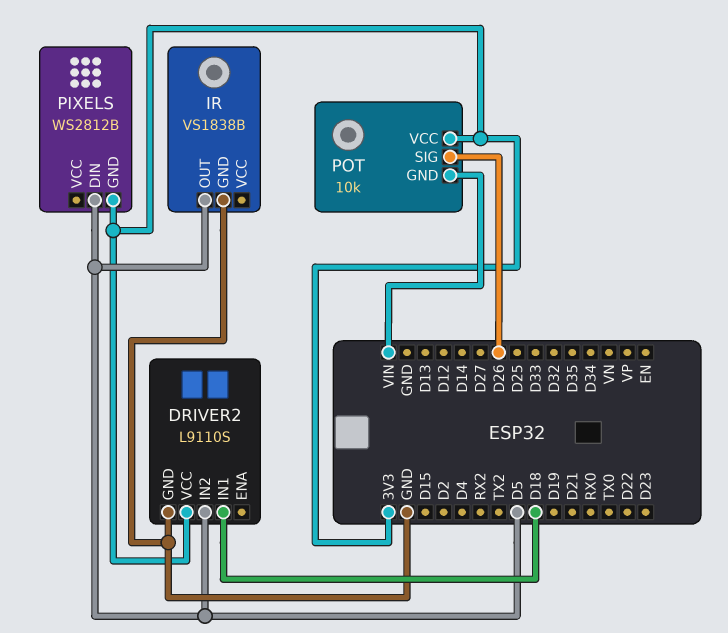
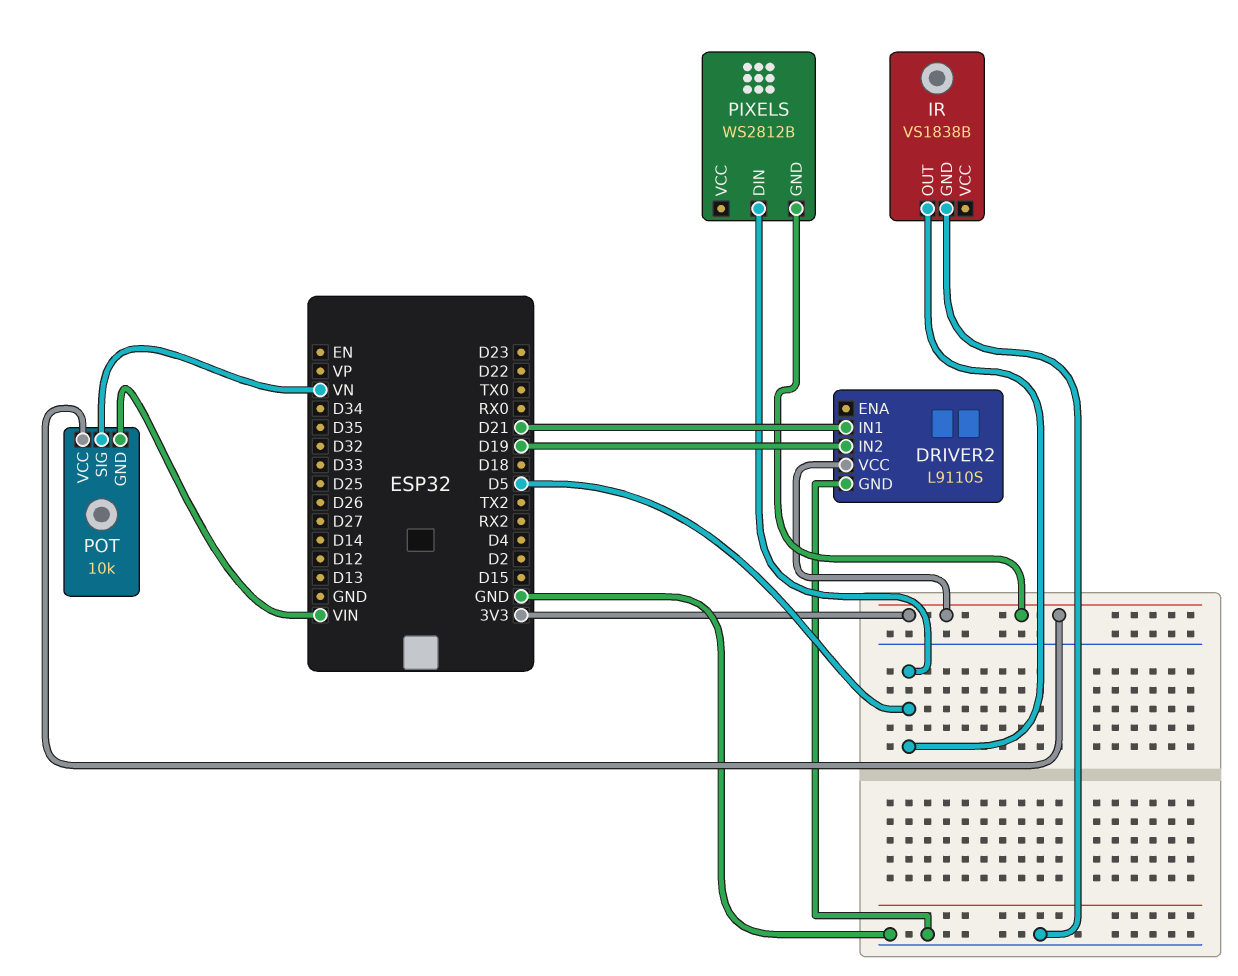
DRIVER2 pin IN1: D18 -> D21
DRIVER2 pin IN2: D5 -> D19
POT pin SIG: D26 -> VN

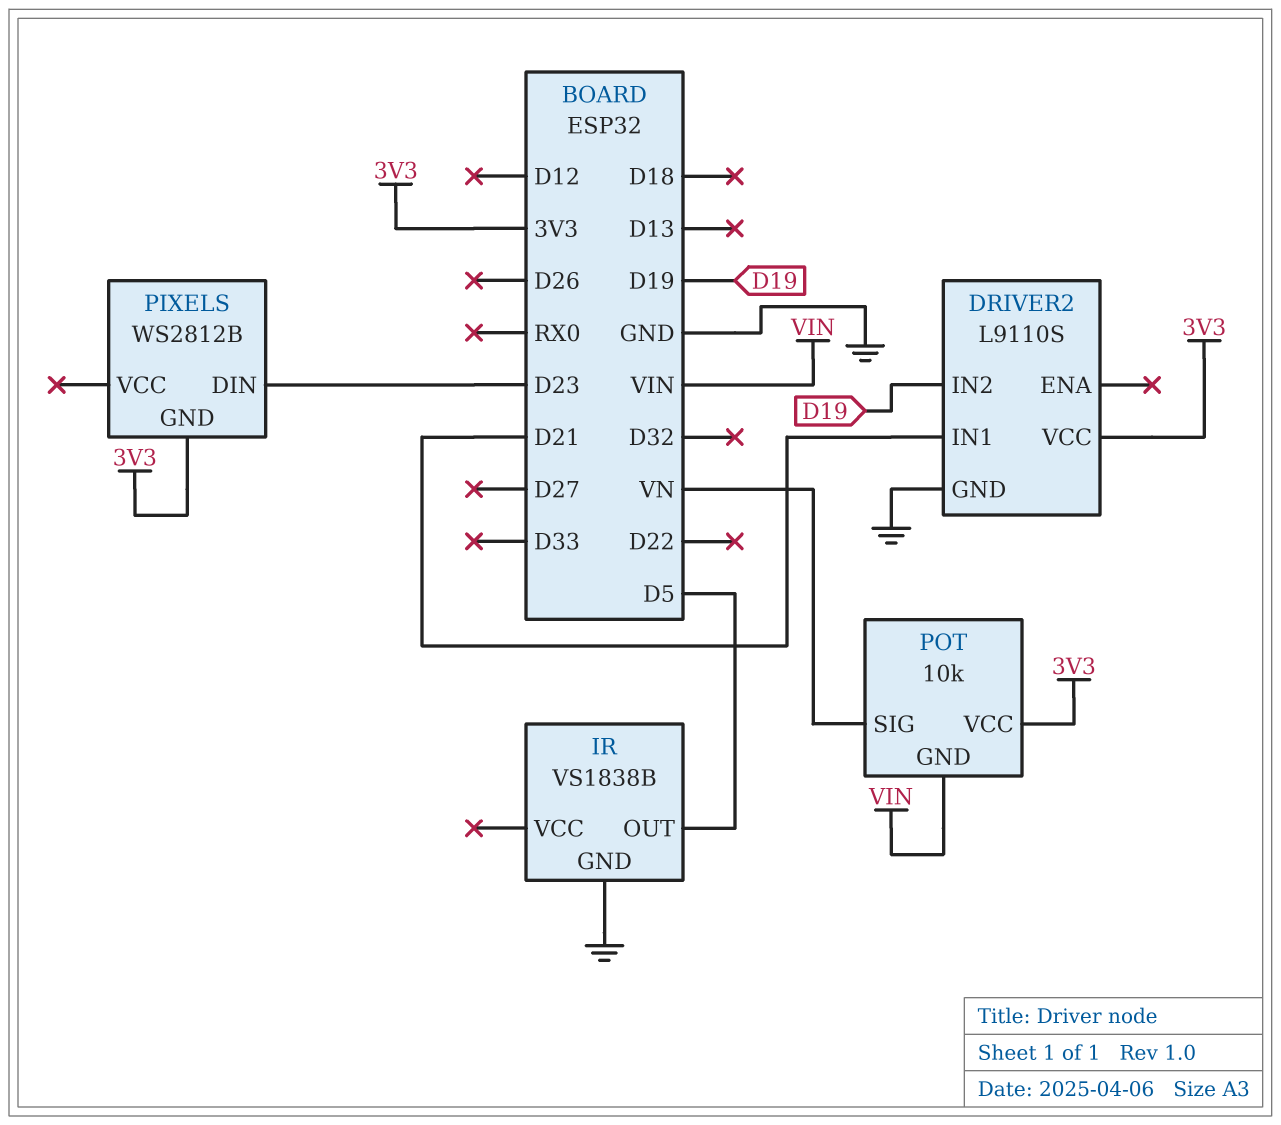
PIXELS pin DIN: D5 -> D23

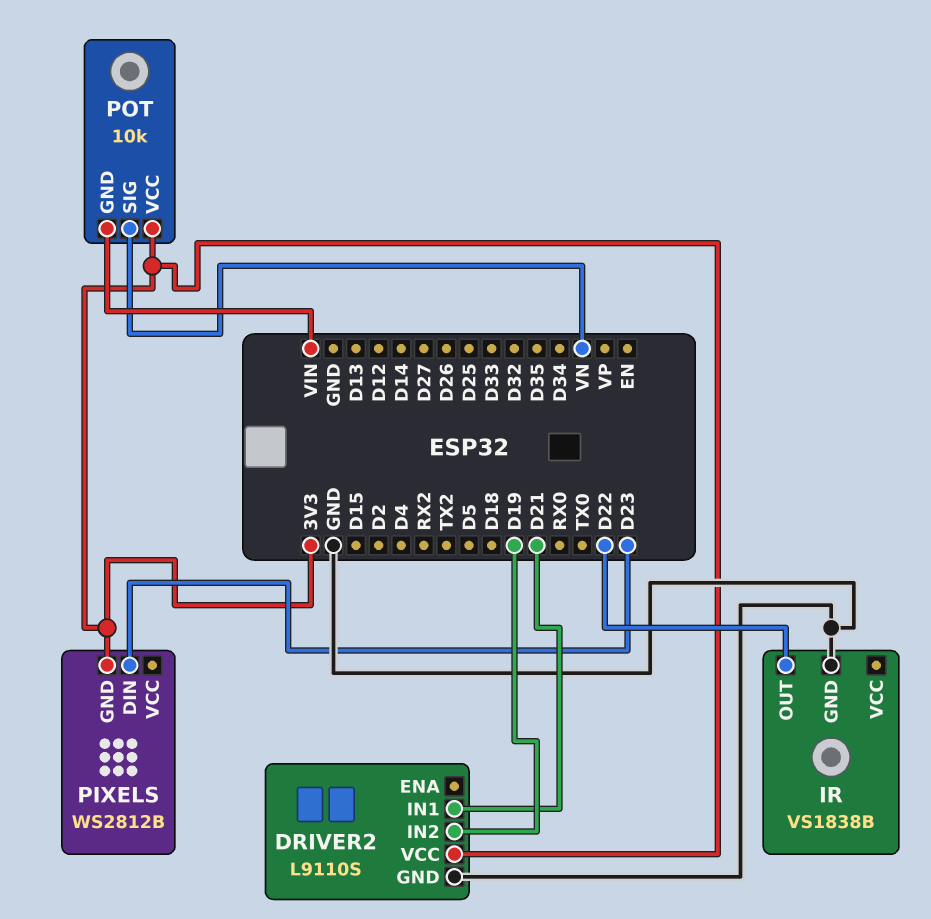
IR pin OUT: D5 -> D22

